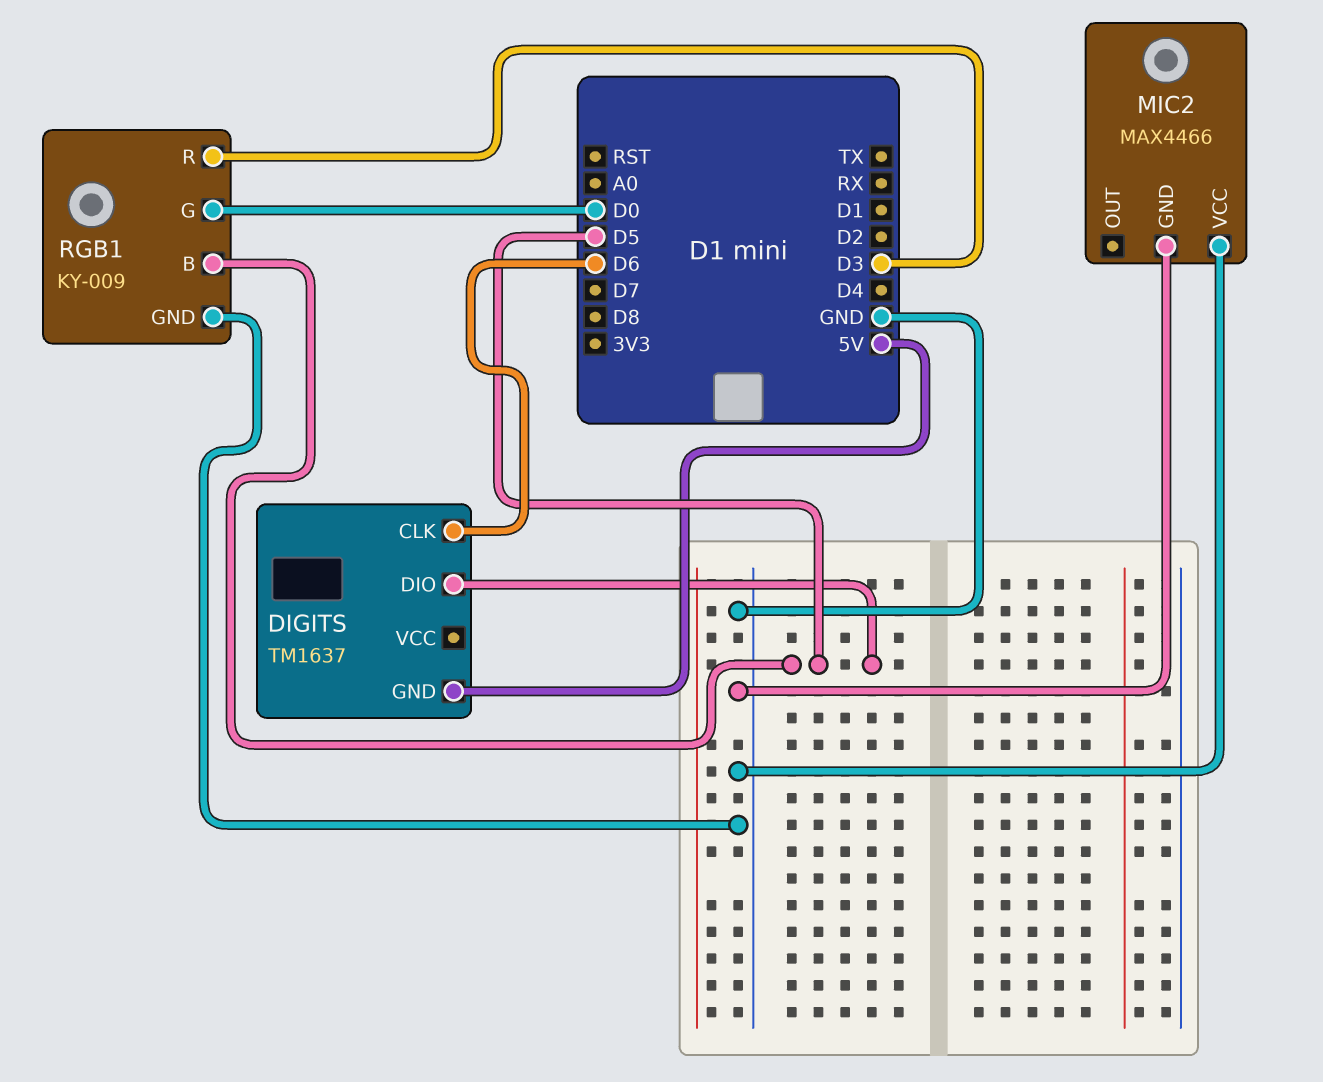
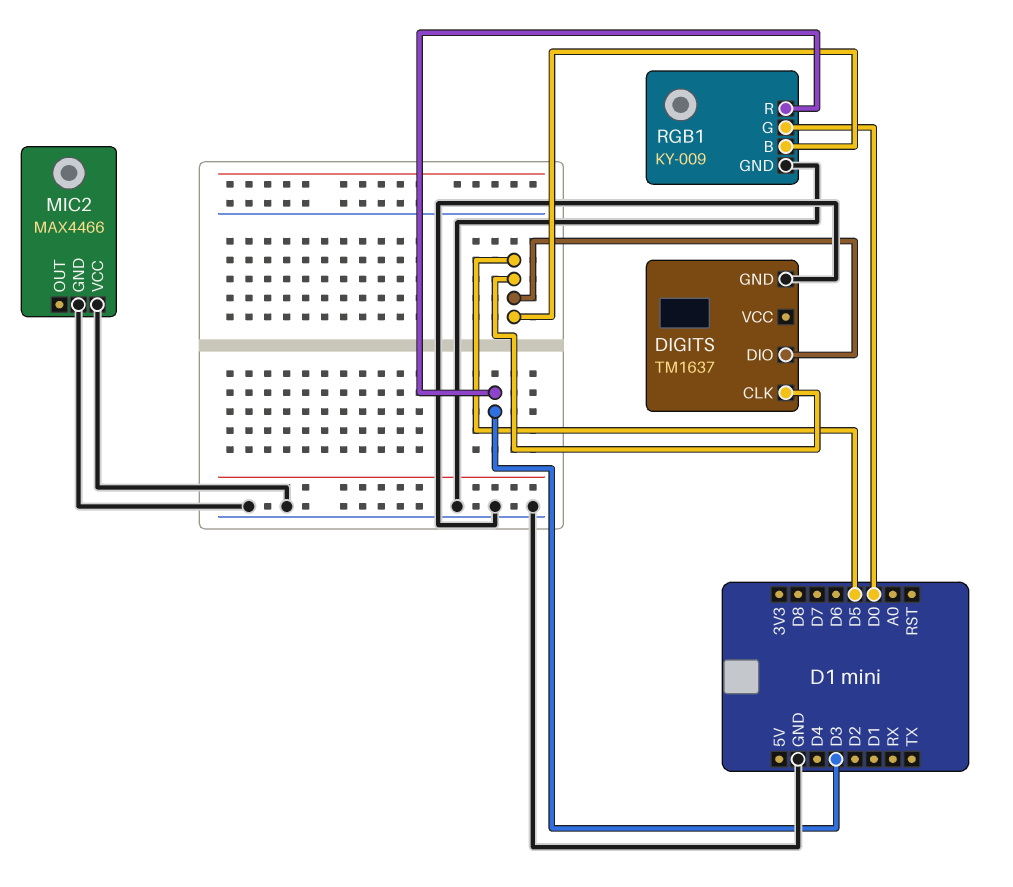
DIGITS pin CLK: D6 -> D5
DIGITS pin GND: 5V -> GND

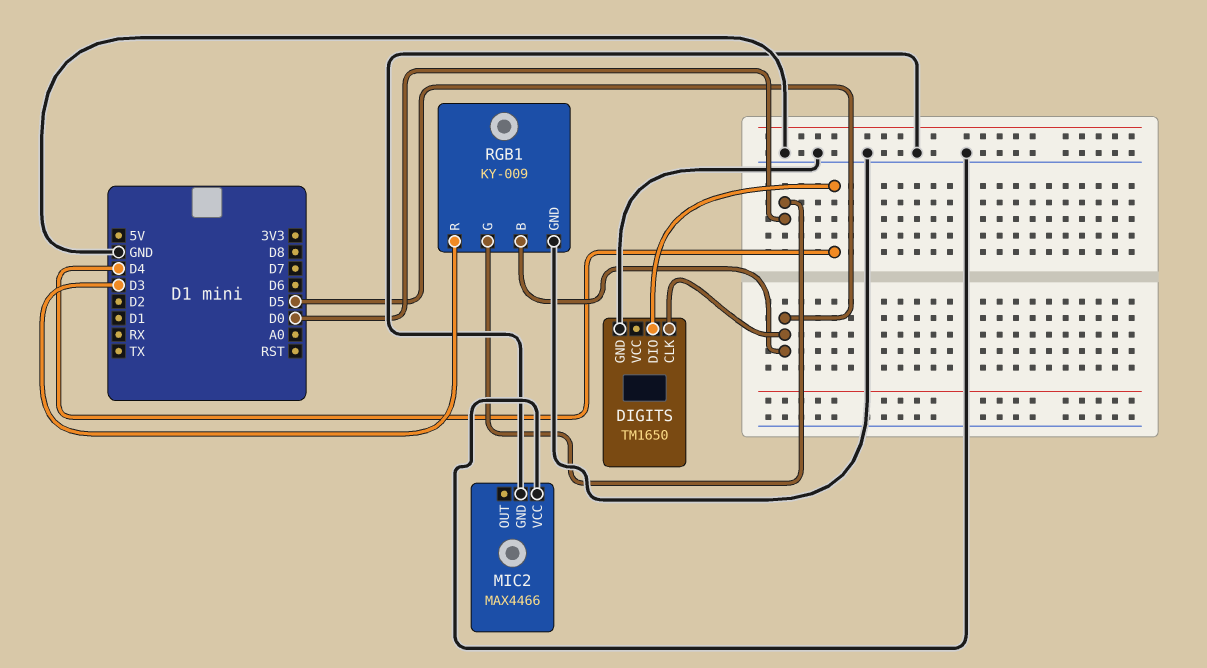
DIGITS: TM1637 -> TM1650
DIGITS pin DIO: D5 -> D4

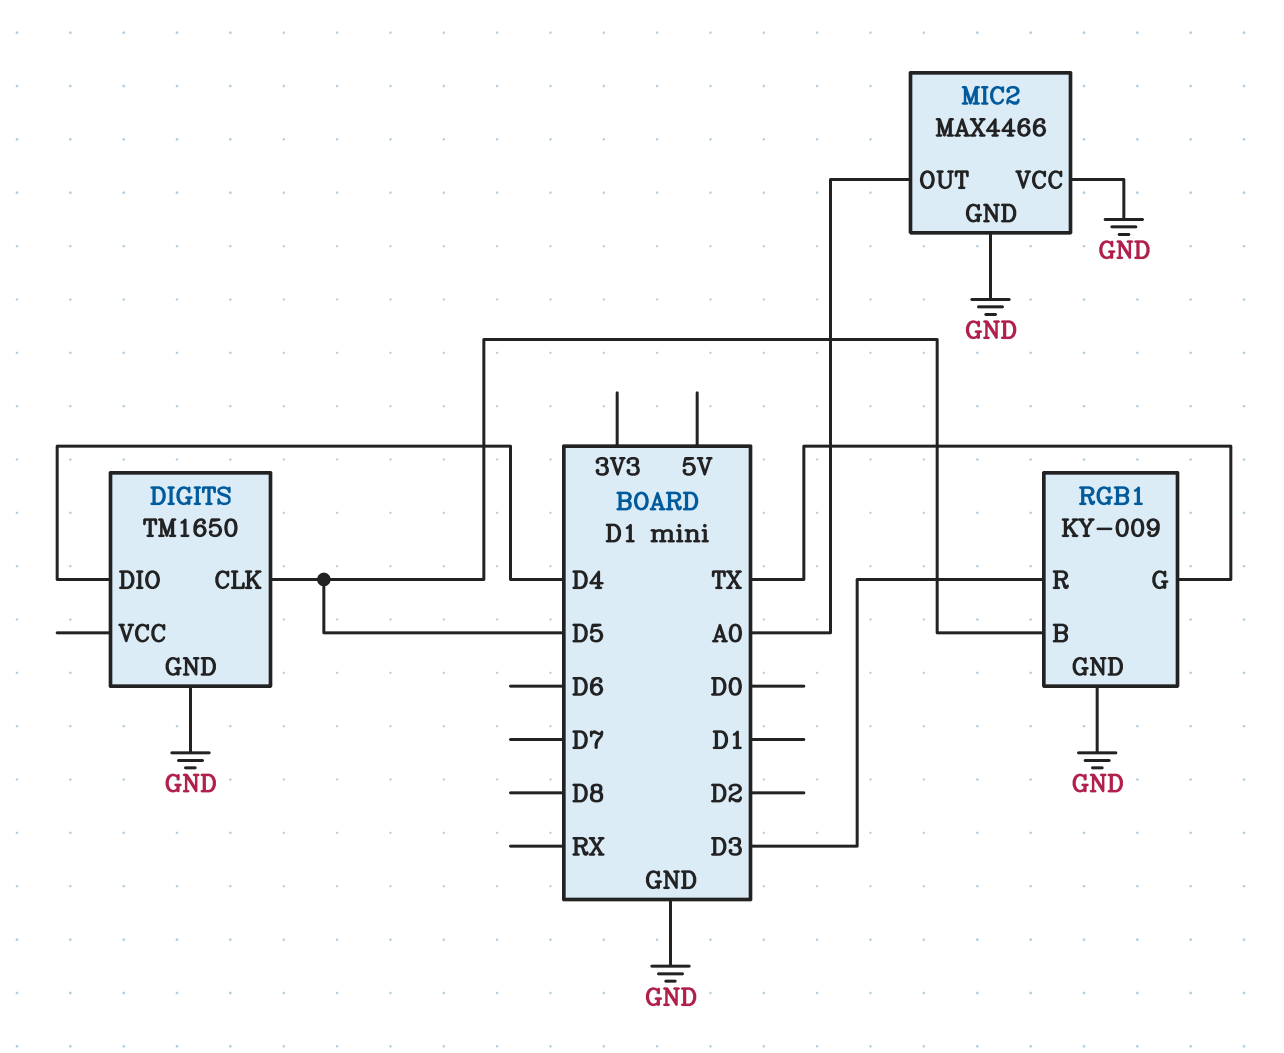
MIC2 pin OUT: none -> A0
RGB1 pin G: D0 -> TX

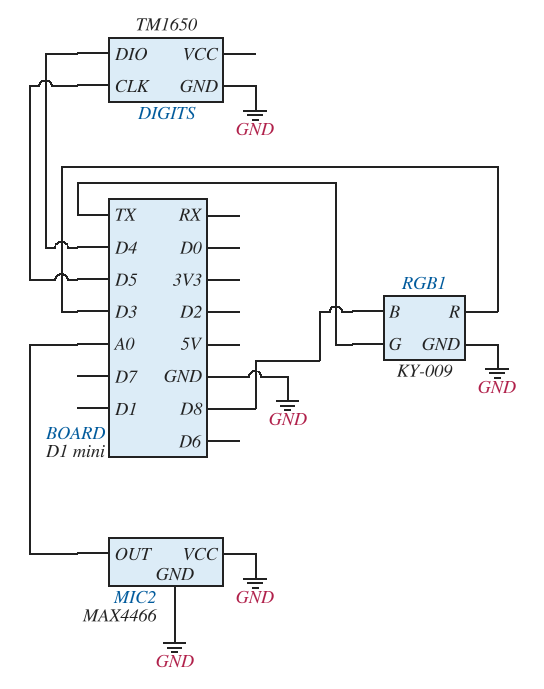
RGB1 pin B: D5 -> D8

